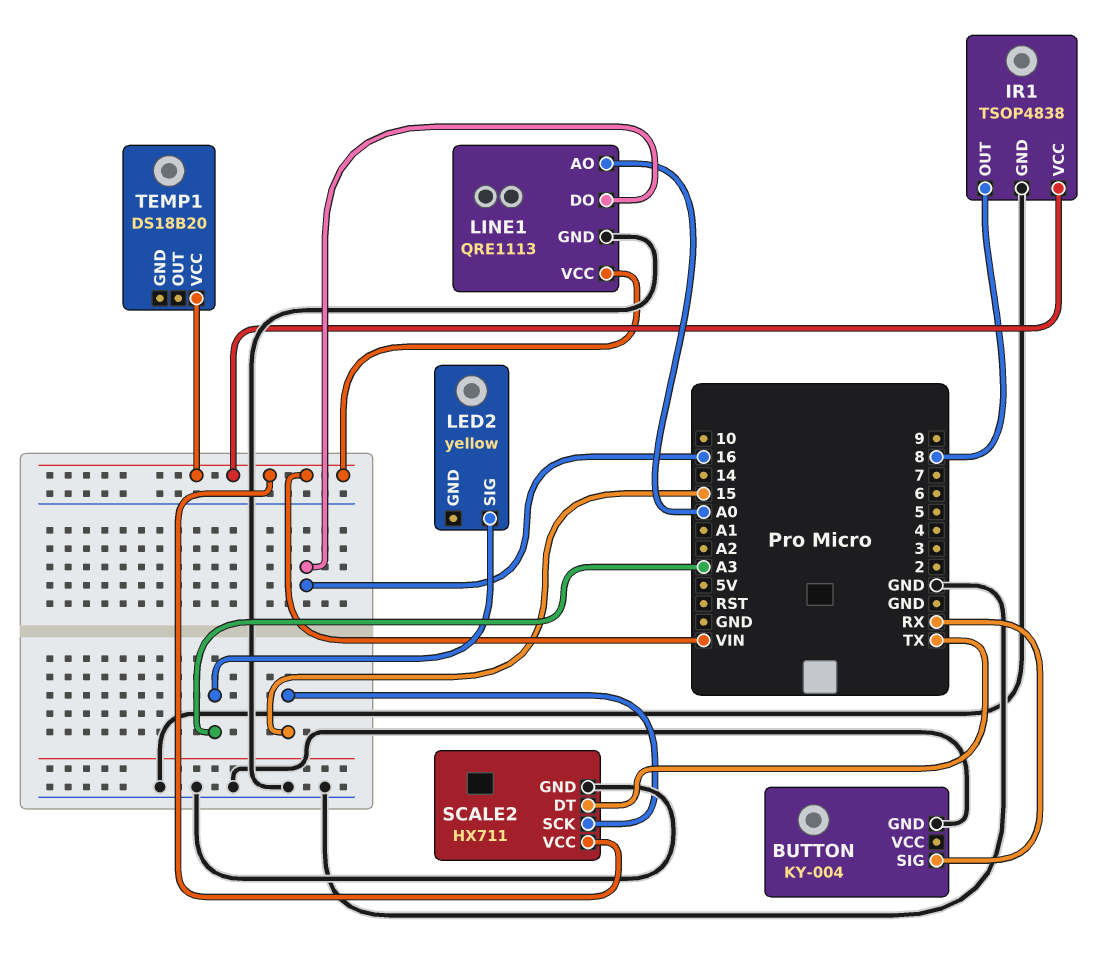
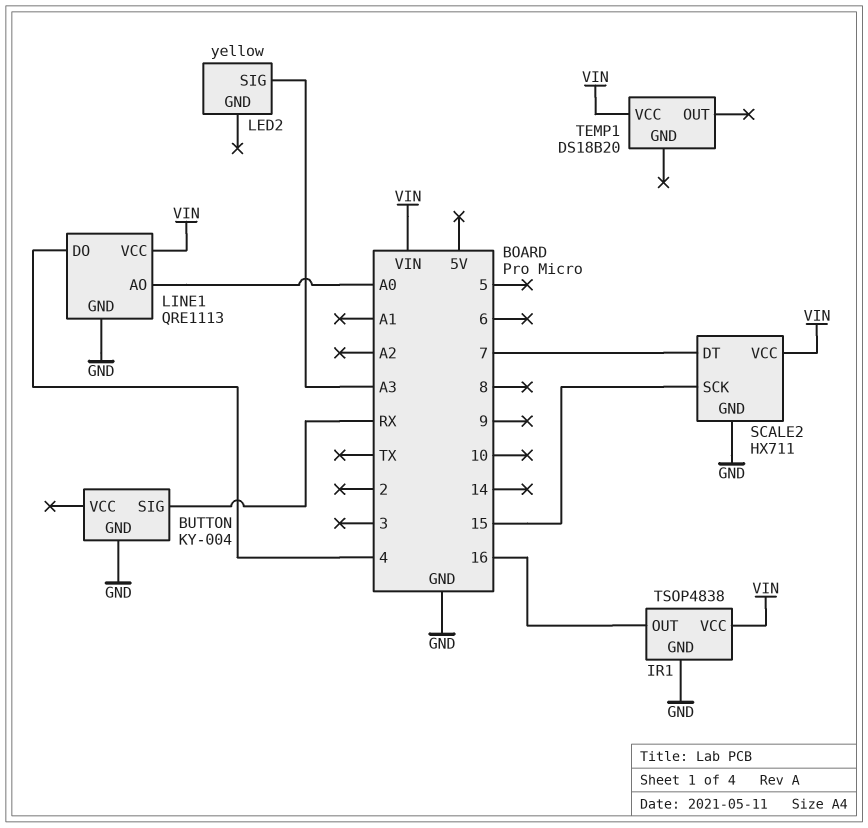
IR1 pin OUT: 8 -> 16
LINE1 pin DO: 16 -> 4
SCALE2 pin DT: TX -> 7

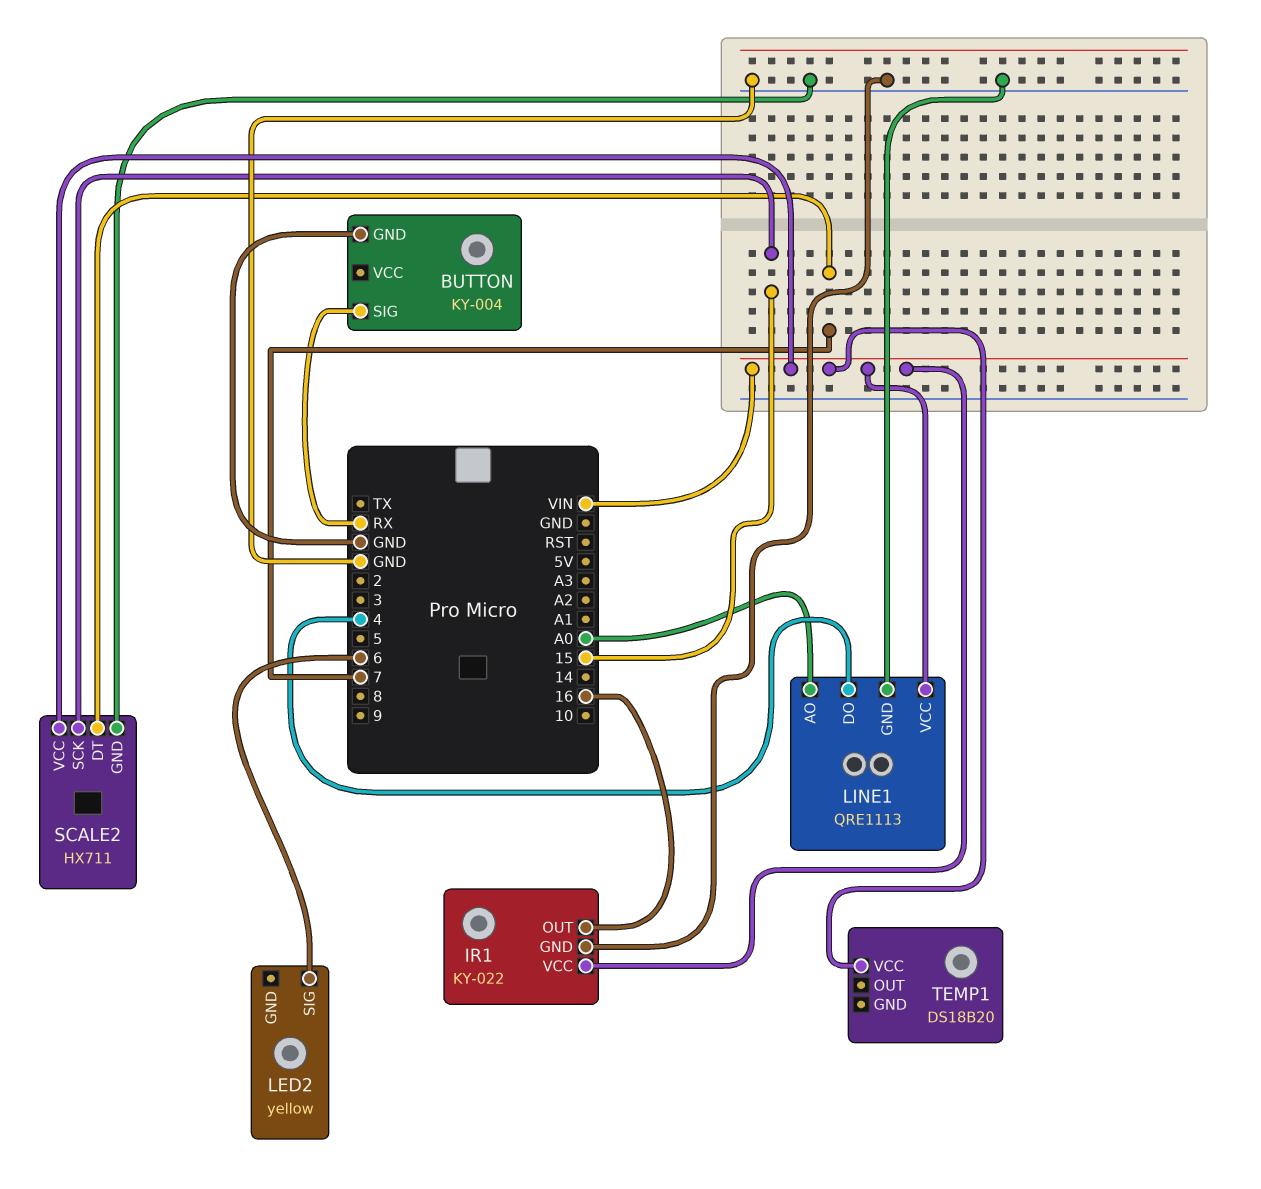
IR1: TSOP4838 -> KY-022
LED2 pin SIG: A3 -> 6

